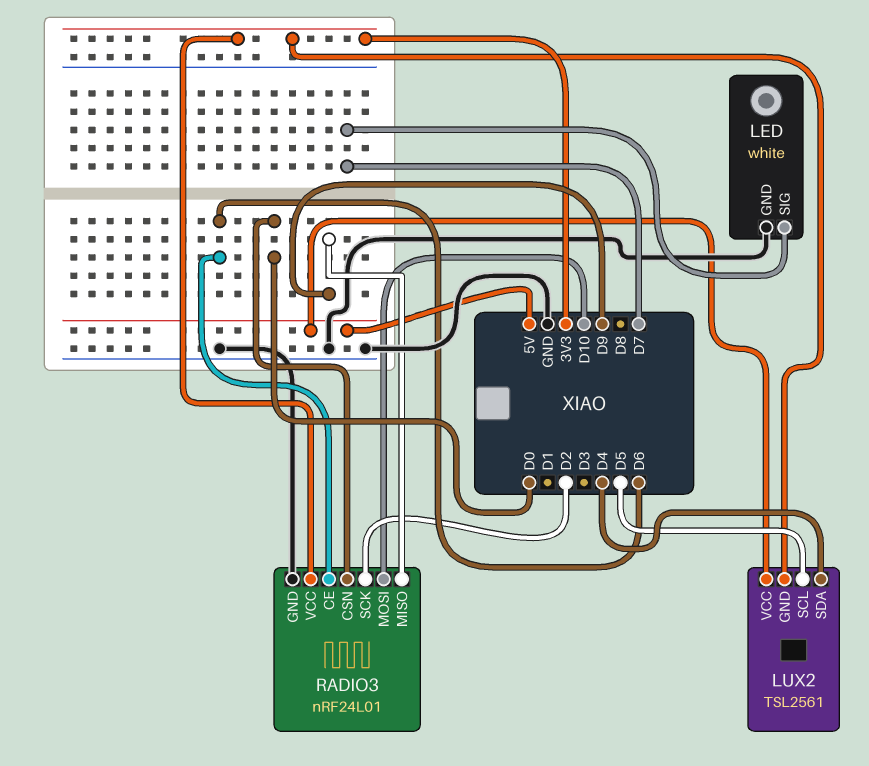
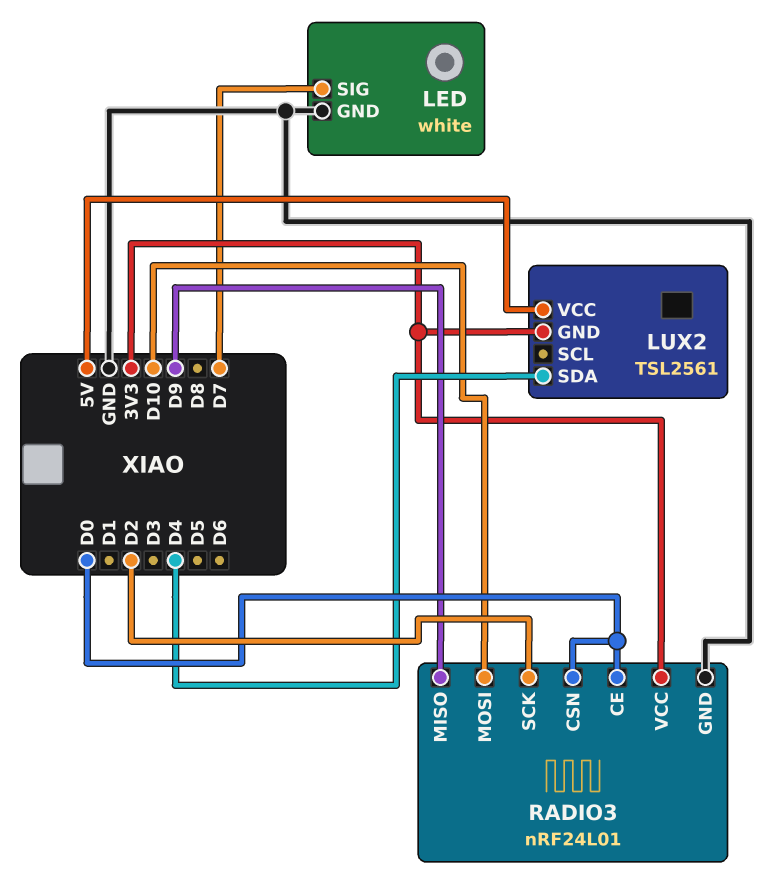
LUX2 pin SCL: D5 -> none
RADIO3 pin CE: D6 -> D0

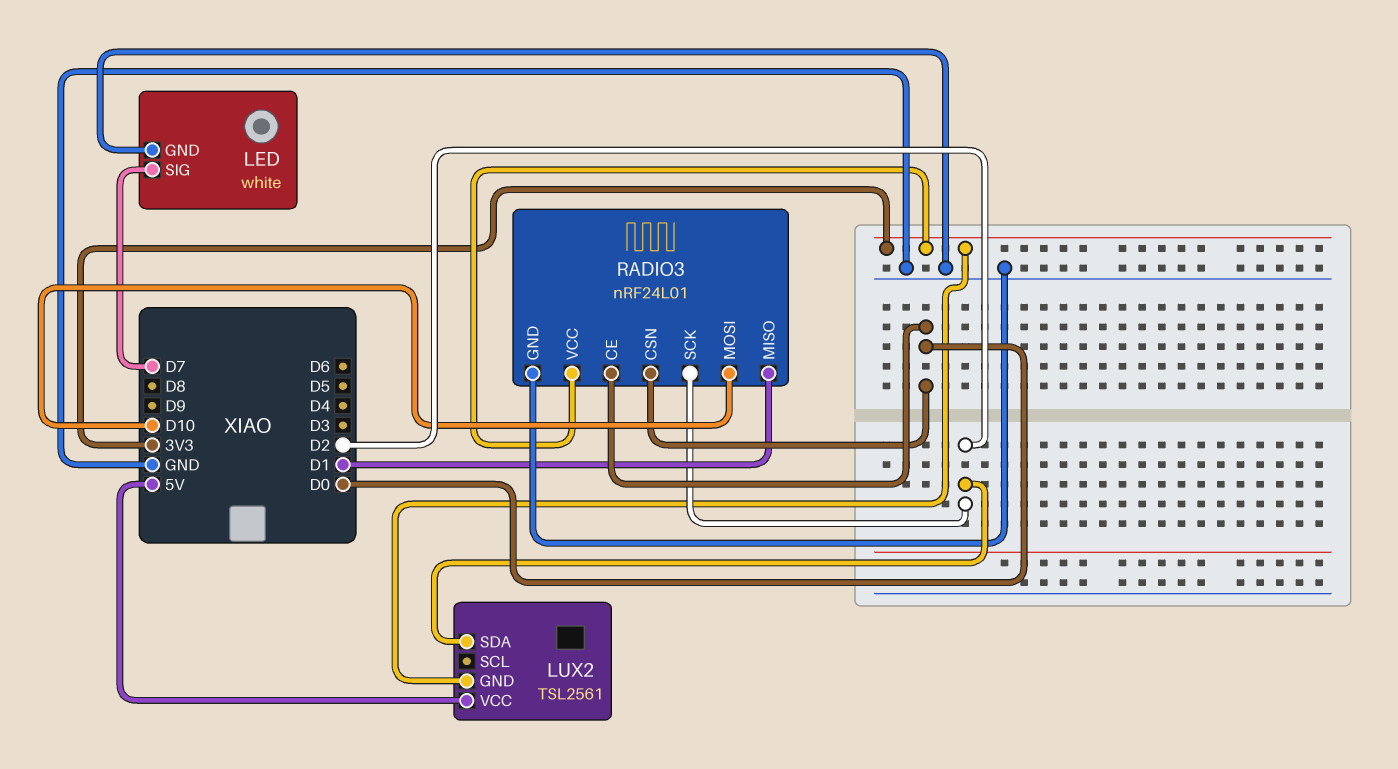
LUX2 pin SDA: D4 -> D2
RADIO3 pin MISO: D9 -> D1

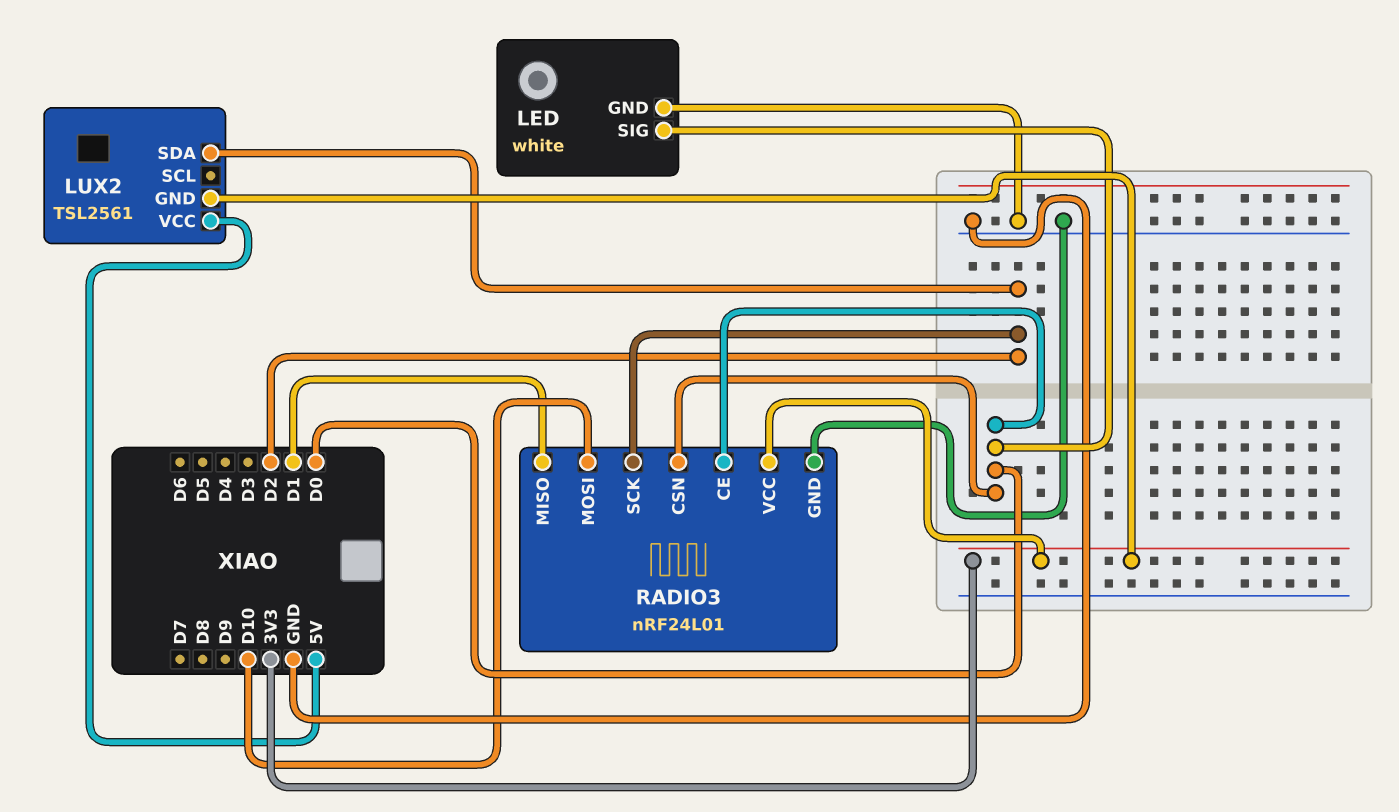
LED pin SIG: D7 -> D0

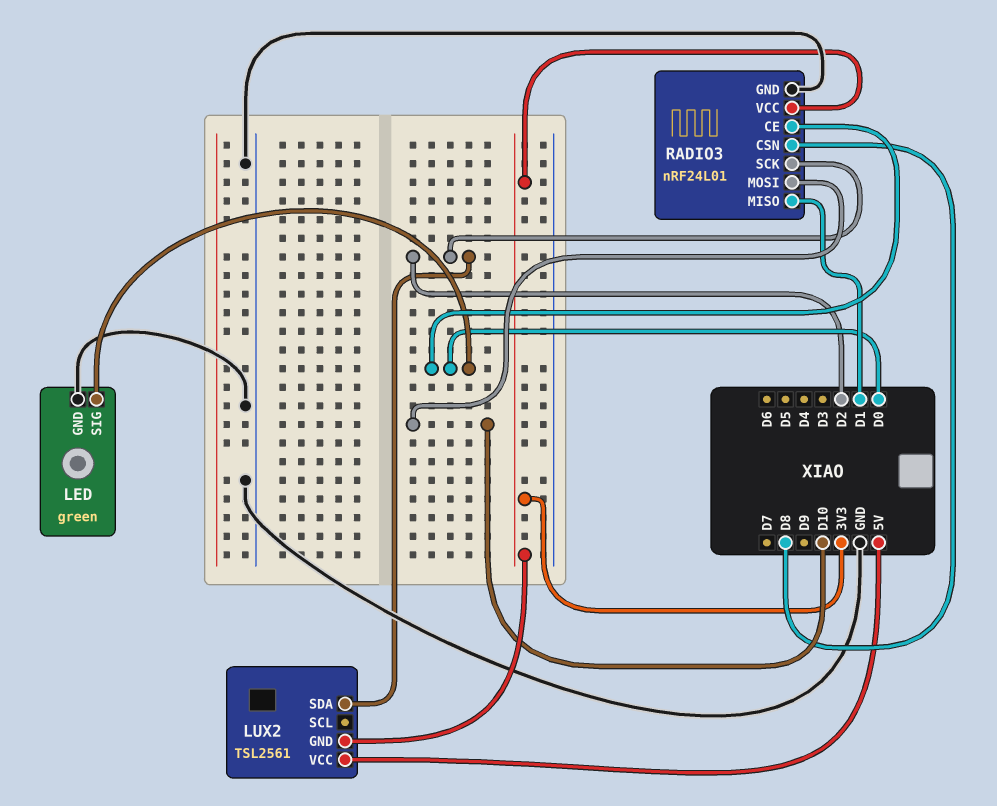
LED: white -> green
RADIO3 pin CSN: D0 -> D8

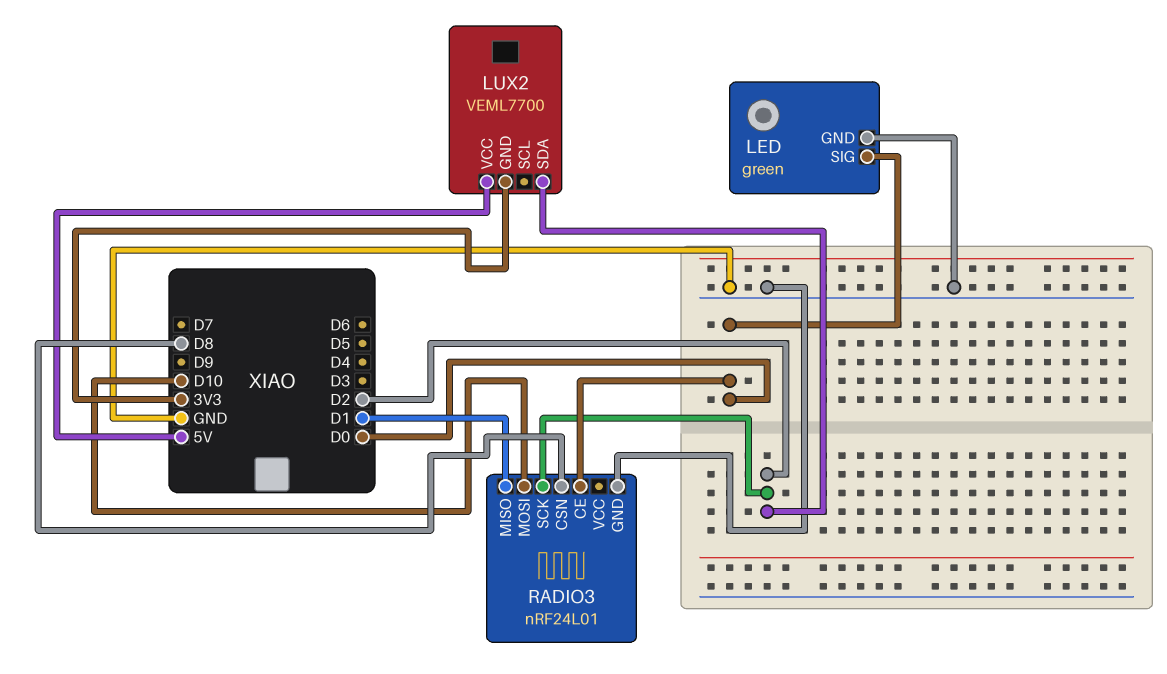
LUX2: TSL2561 -> VEML7700
RADIO3 pin VCC: 3V3 -> none

